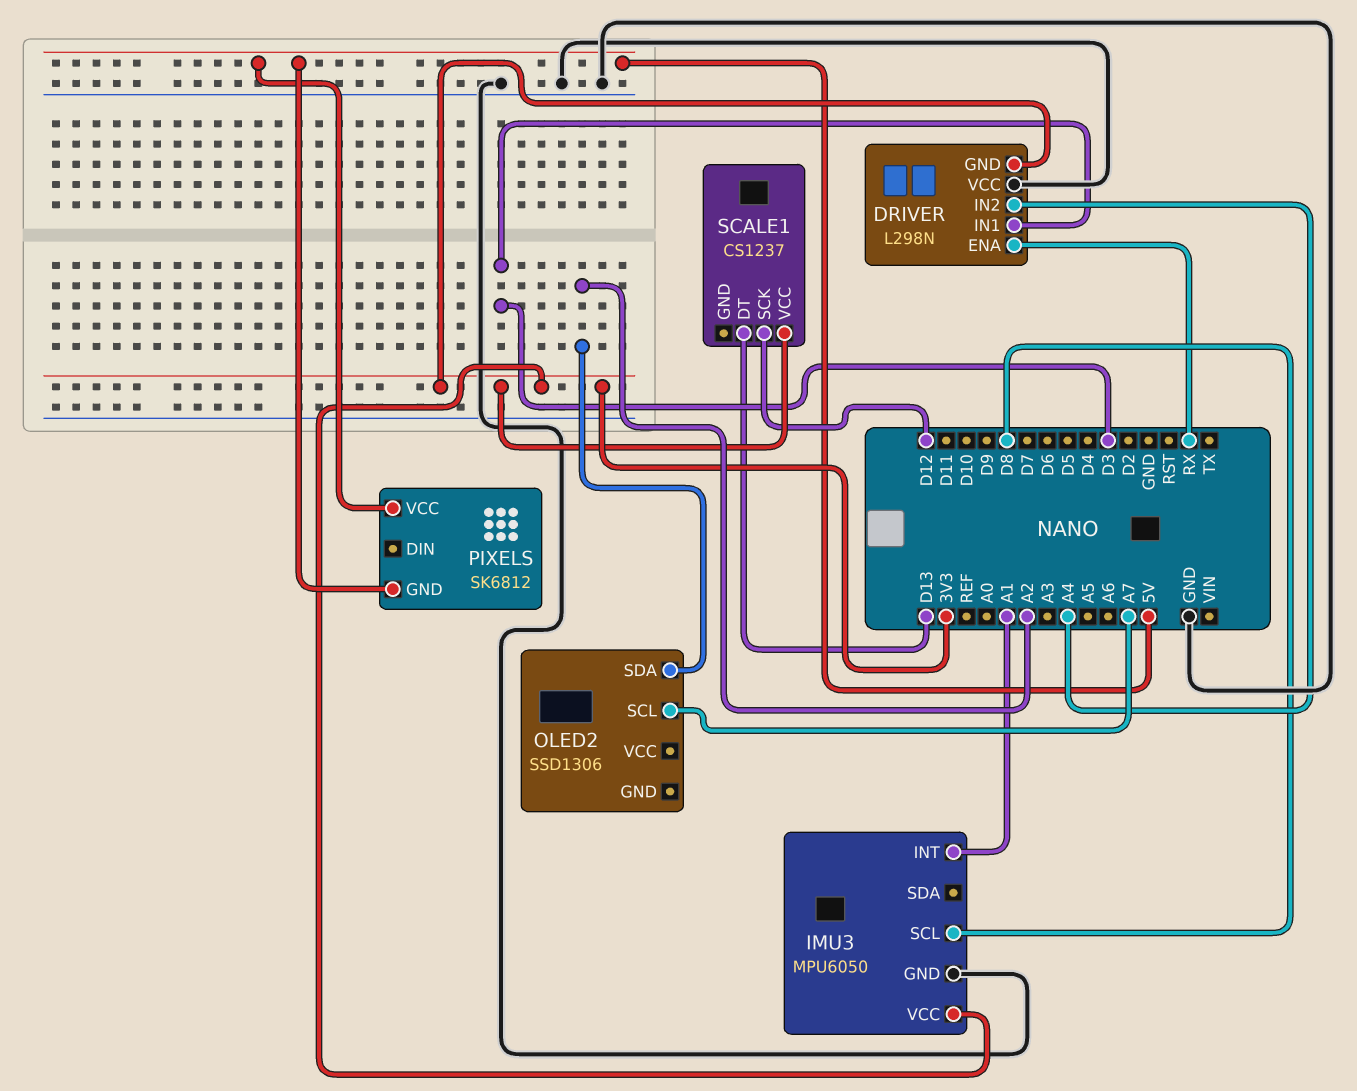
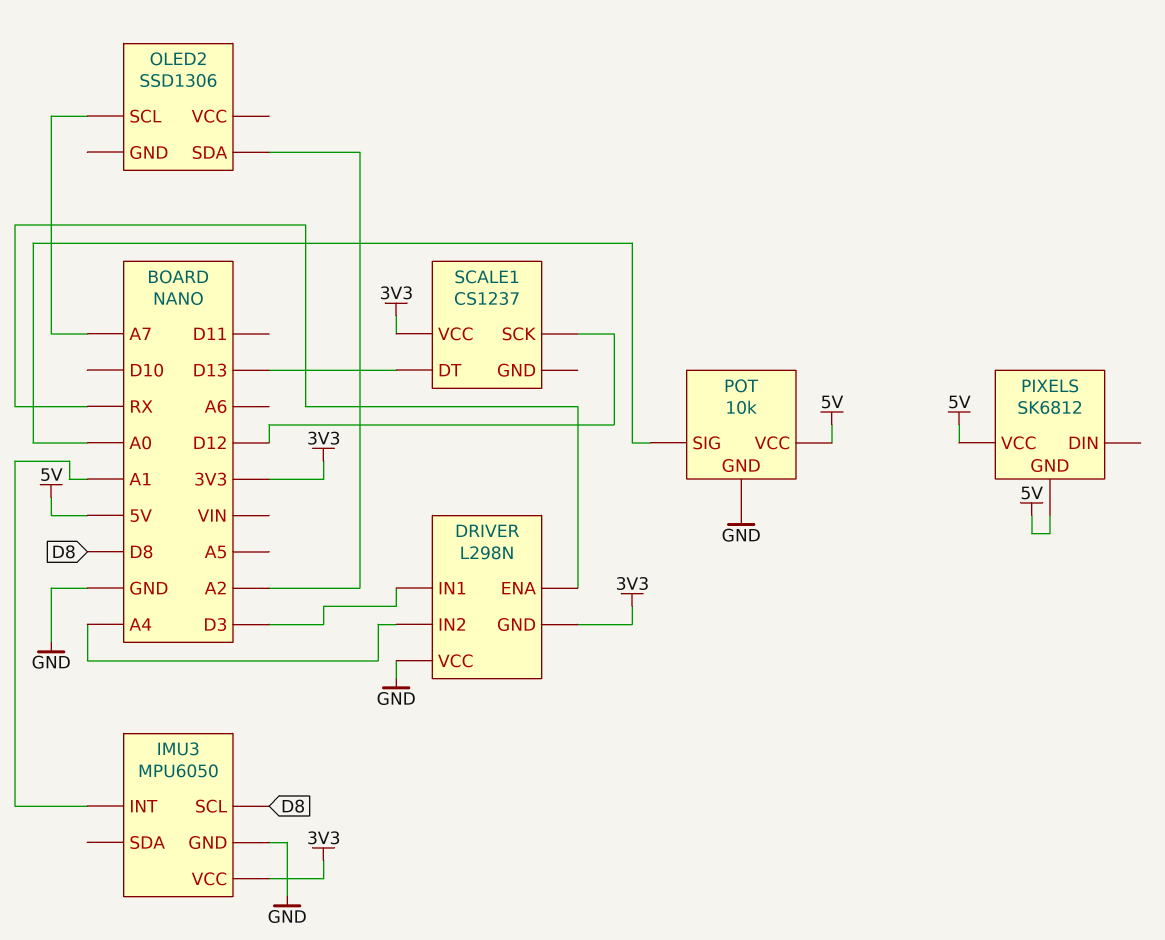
POT: none -> 10k
POT pin GND: none -> GND
POT pin SIG: none -> A0
POT pin VCC: none -> 5V

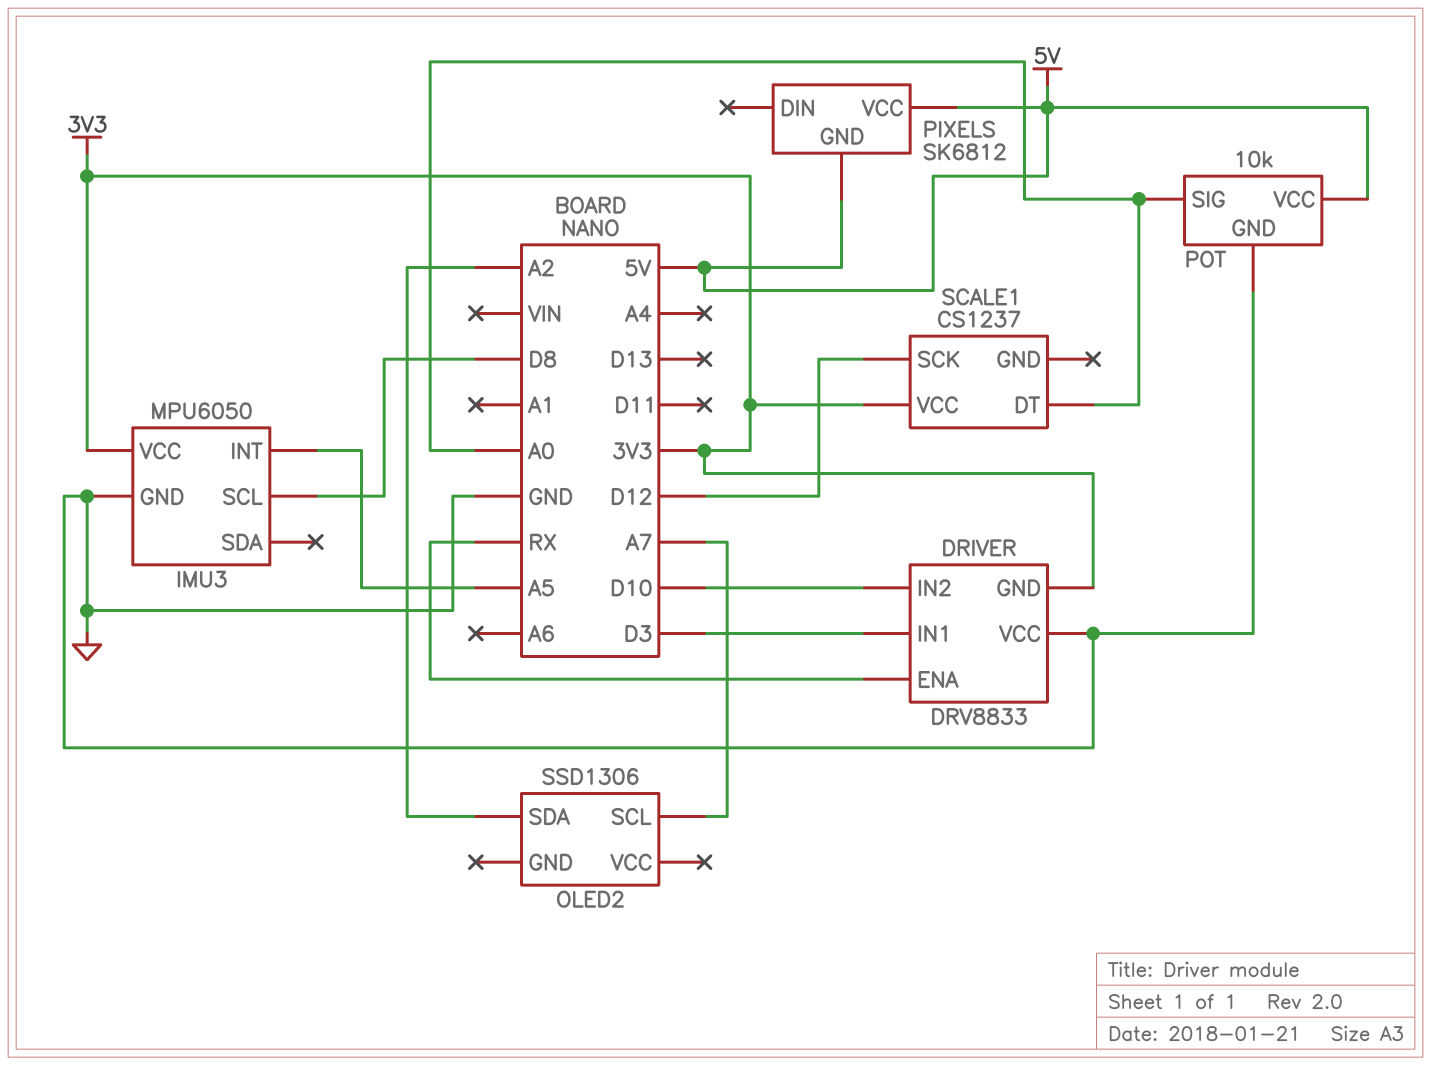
DRIVER: L298N -> DRV8833
DRIVER pin IN2: A4 -> D10
IMU3 pin INT: A1 -> A5
SCALE1 pin DT: D13 -> A0

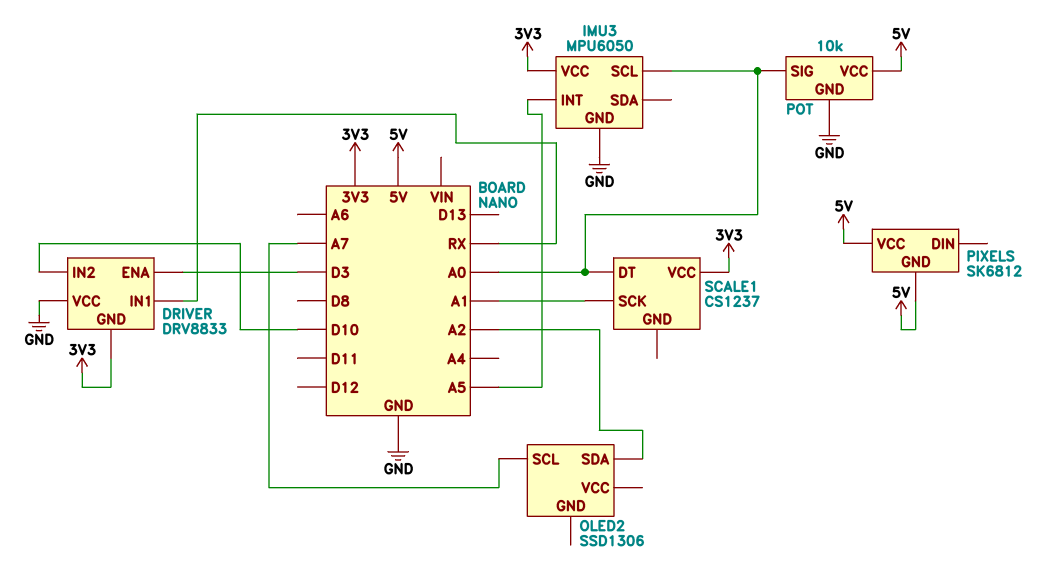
DRIVER pin ENA: RX -> D3
DRIVER pin IN1: D3 -> RX
IMU3 pin SCL: D8 -> A0
SCALE1 pin SCK: D12 -> A1

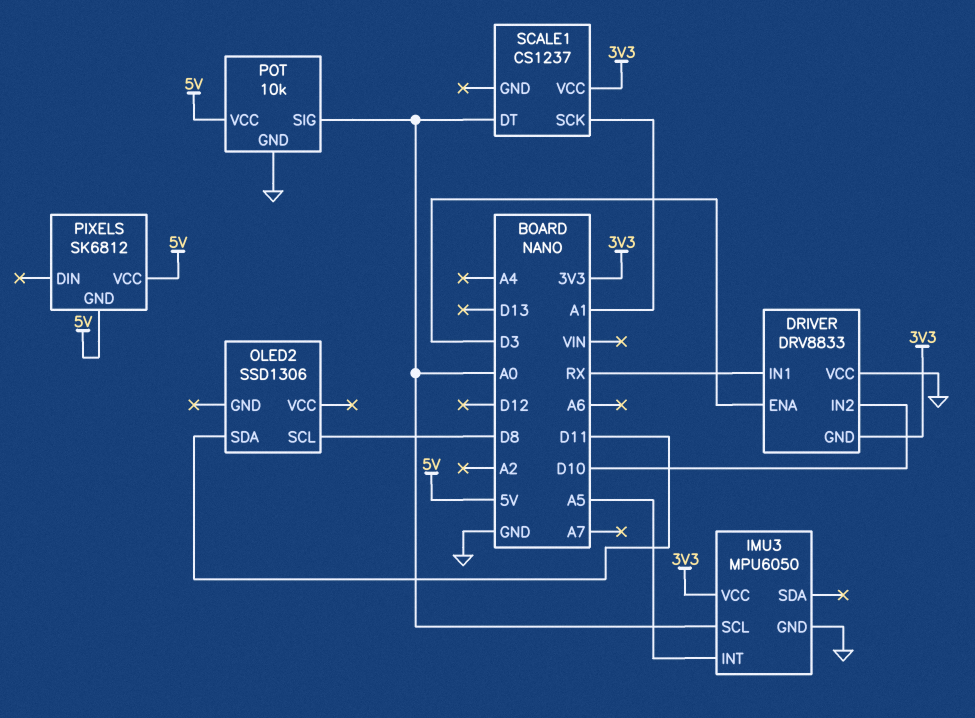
OLED2 pin SCL: A7 -> D8
OLED2 pin SDA: A2 -> D11

